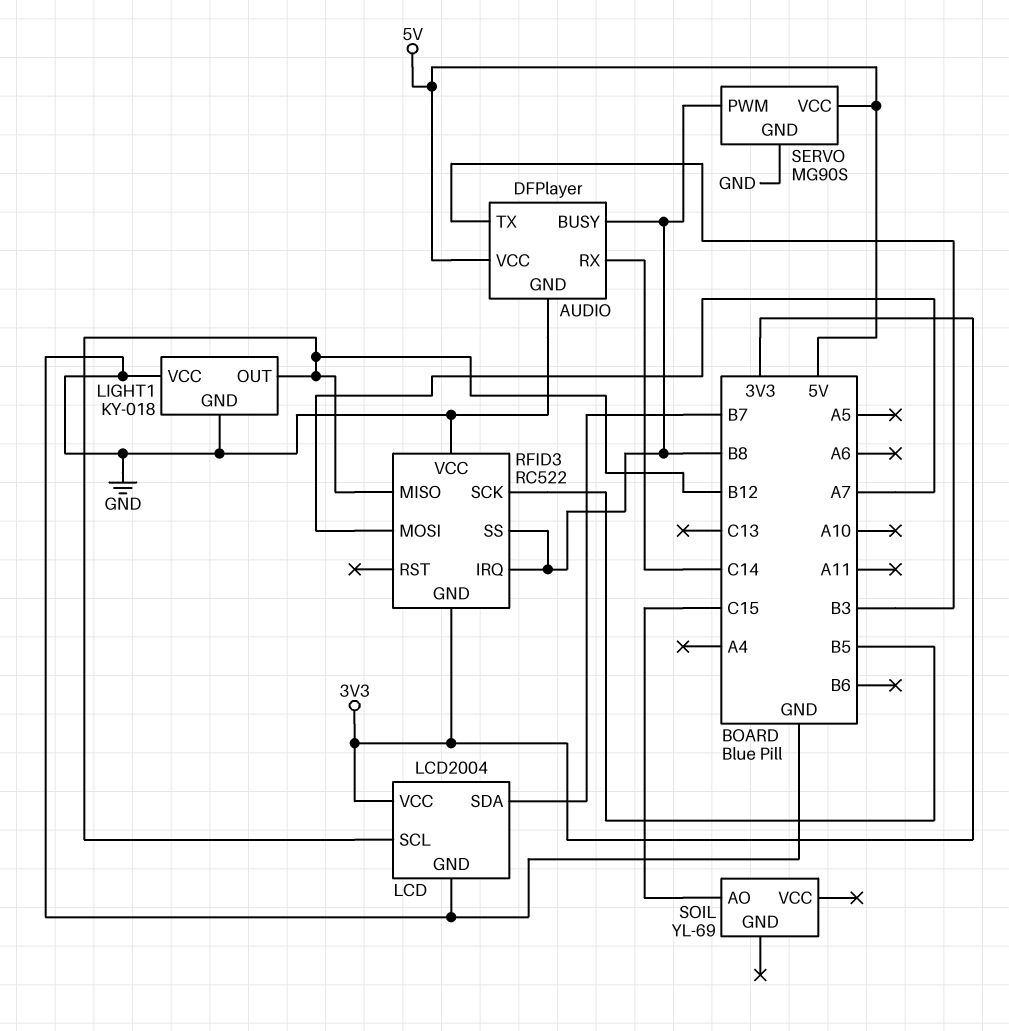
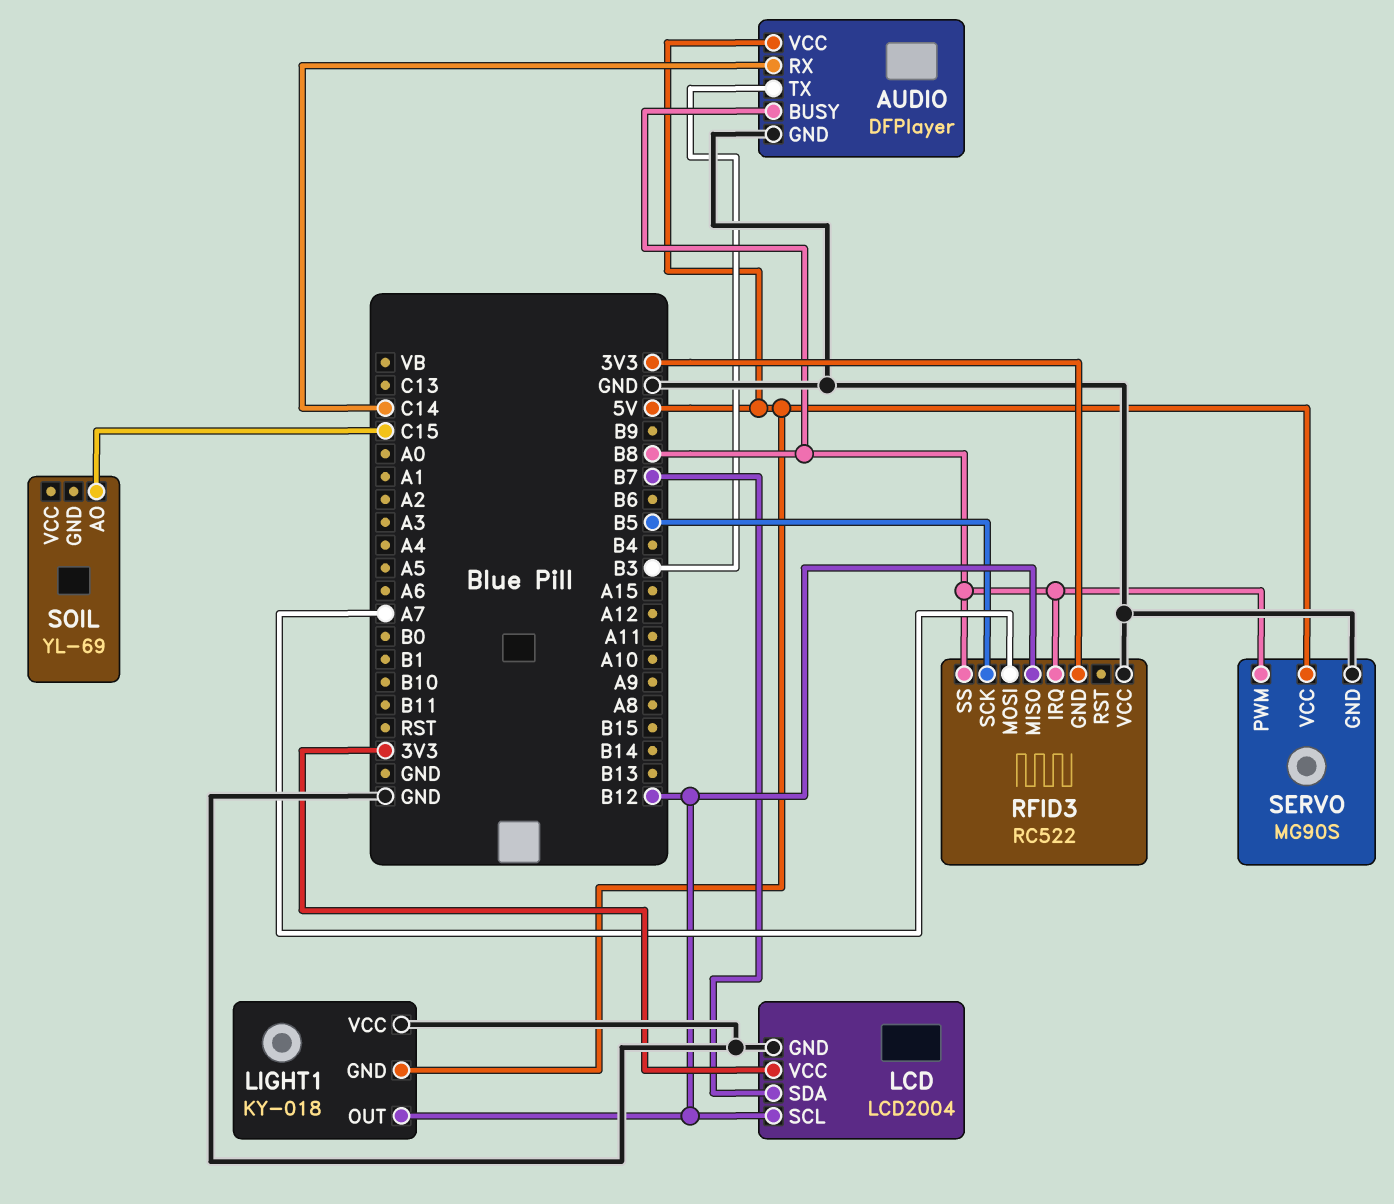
LIGHT1 pin GND: GND -> 5V

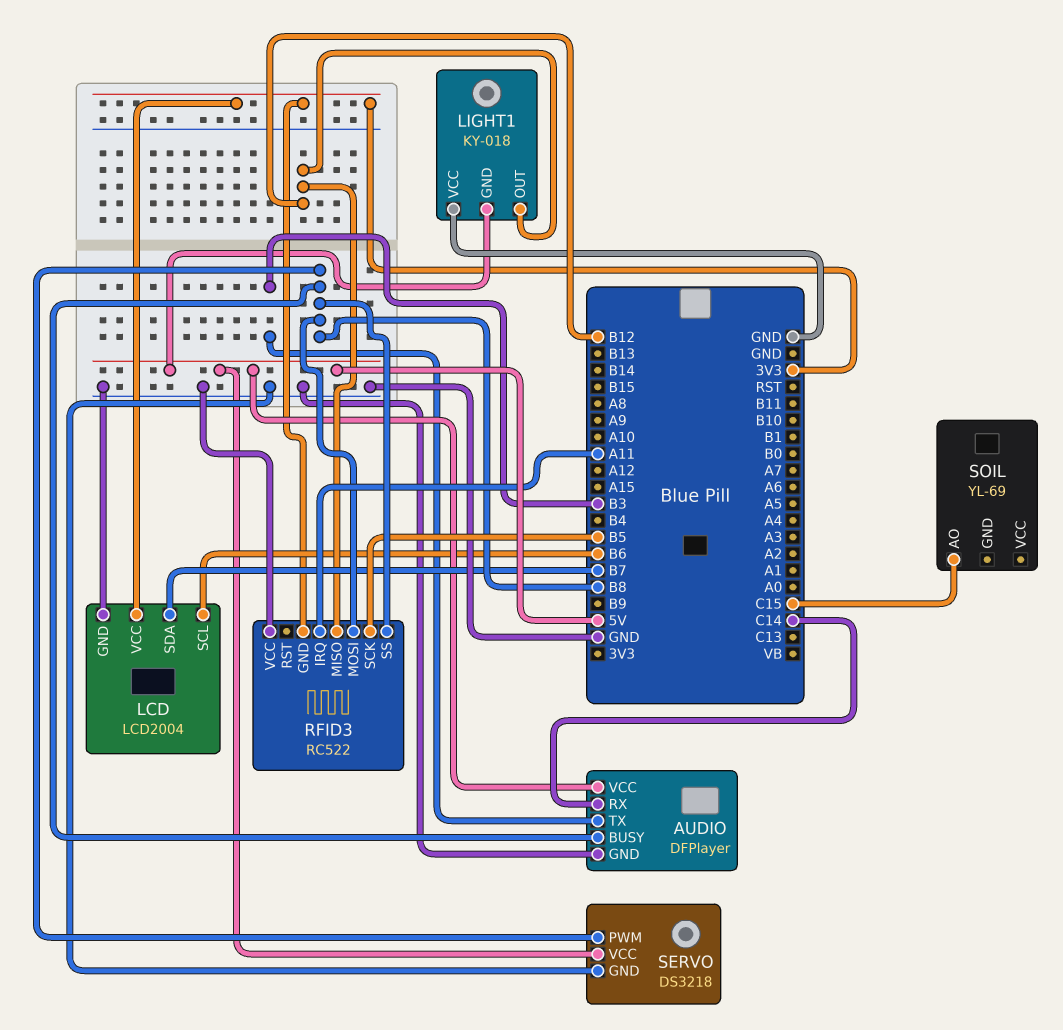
LCD pin SCL: B12 -> B6
RFID3 pin IRQ: B8 -> A11
RFID3 pin MOSI: A7 -> B8
SERVO: MG90S -> DS3218

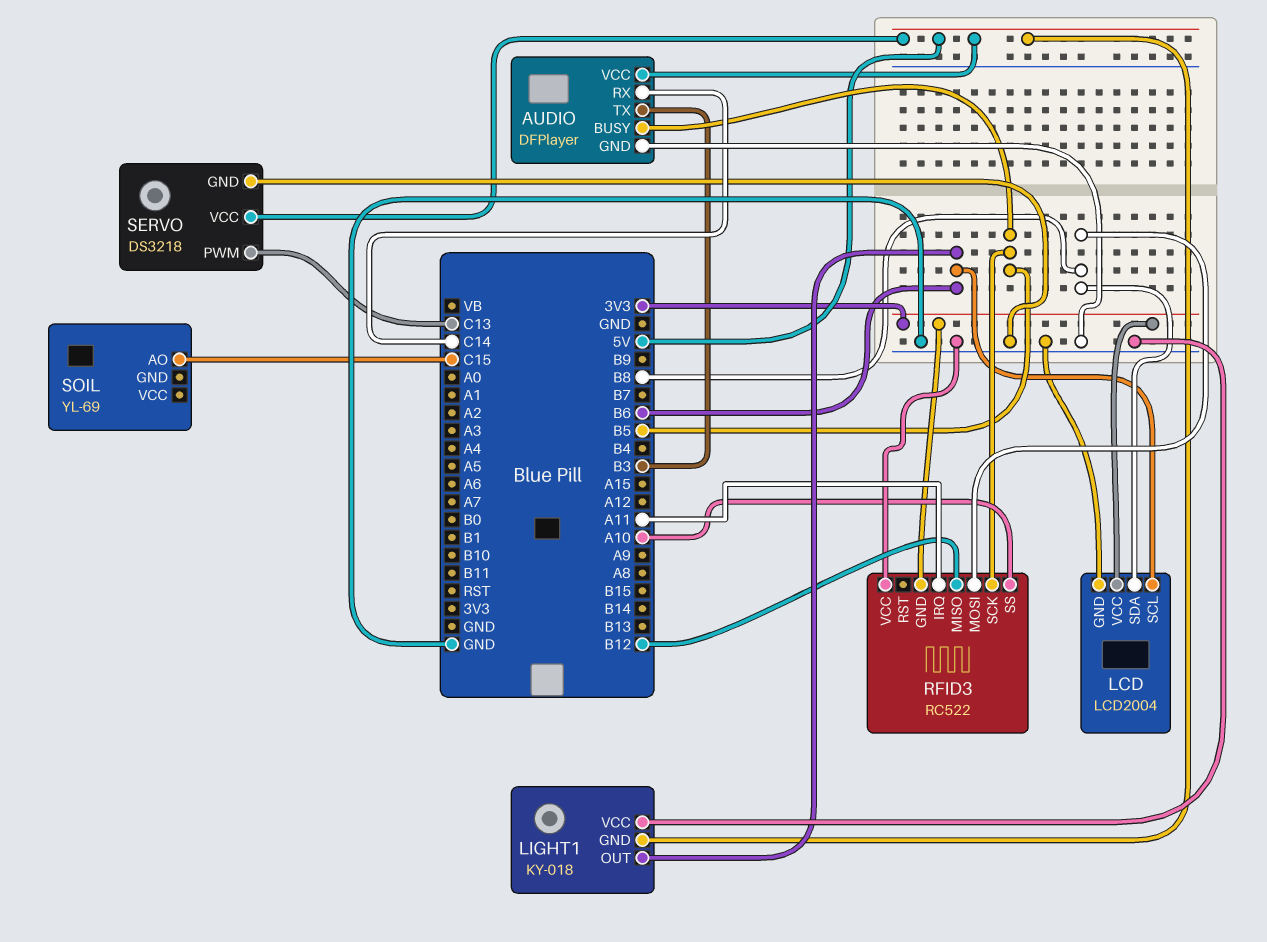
AUDIO pin BUSY: B8 -> B5
LCD pin SDA: B7 -> B8
LIGHT1 pin OUT: B12 -> B6
RFID3 pin SS: B8 -> A10
SERVO pin PWM: B8 -> C13

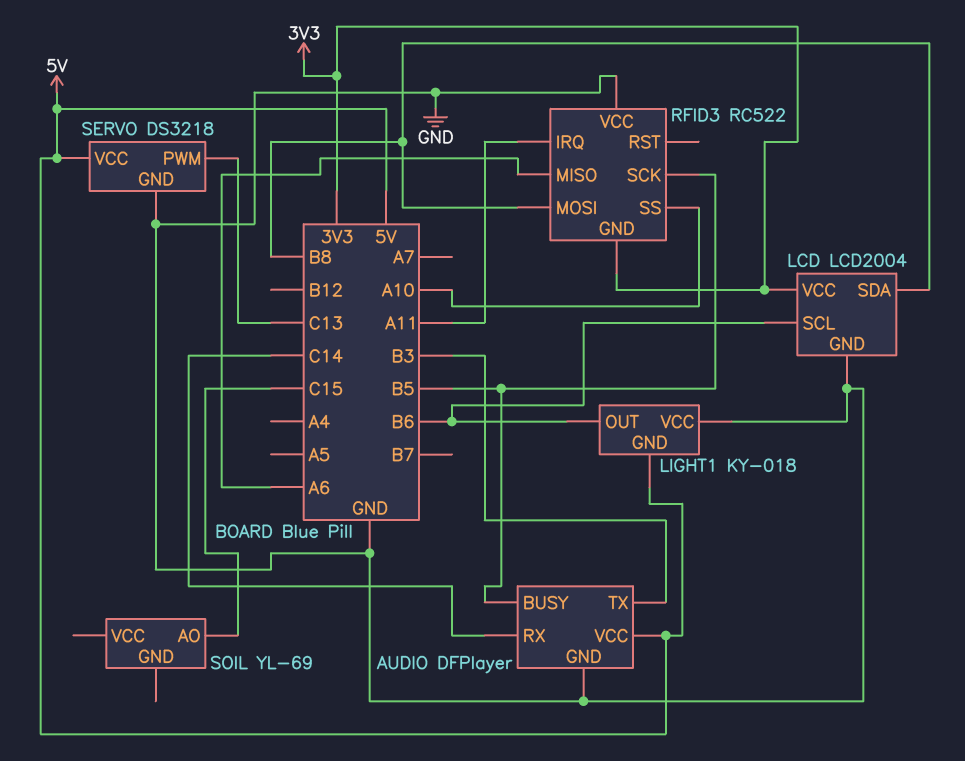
RFID3 pin MISO: B12 -> A6

